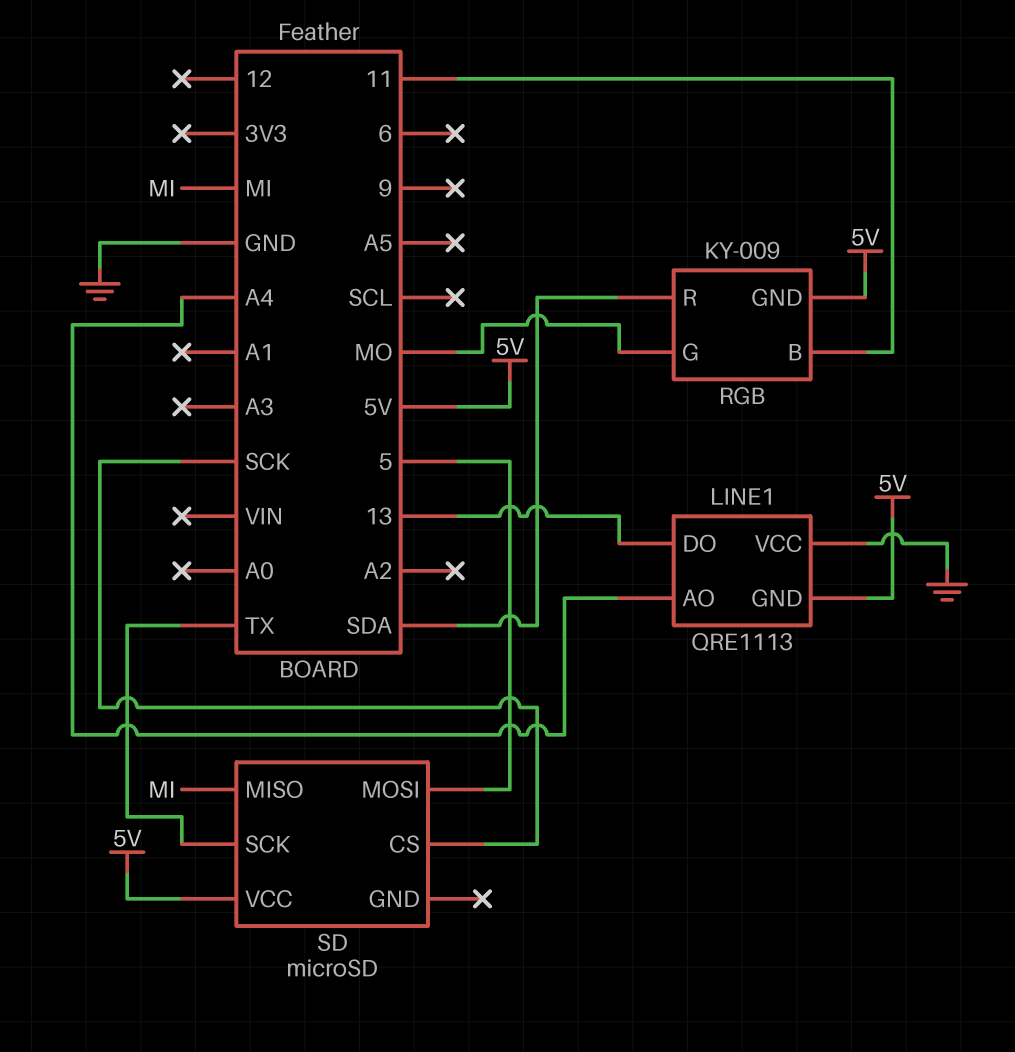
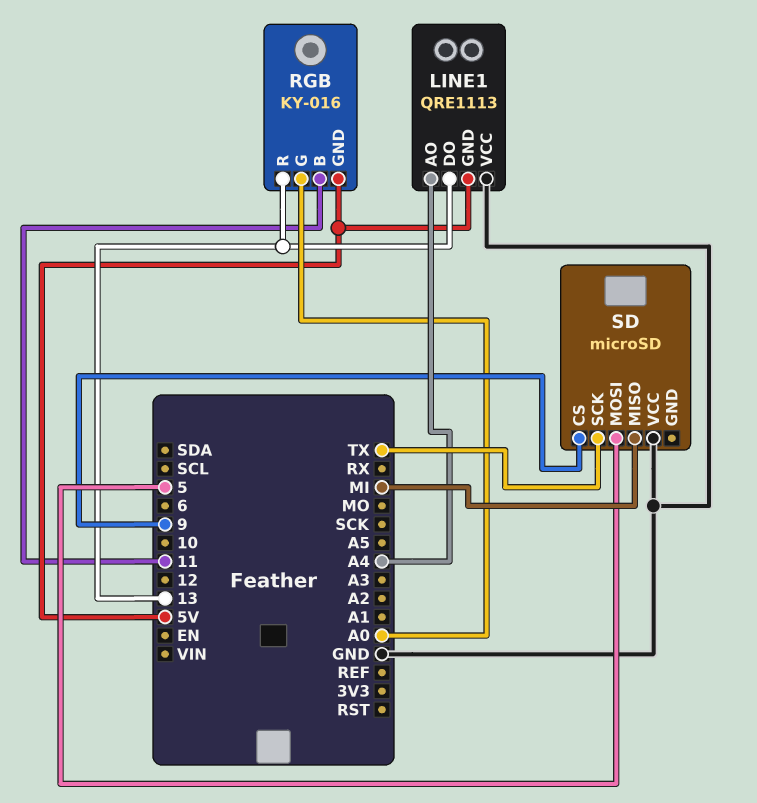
RGB: KY-009 -> KY-016
RGB pin G: MO -> A0
RGB pin R: SDA -> 13
SD pin CS: SCK -> 9
SD pin VCC: 5V -> GND

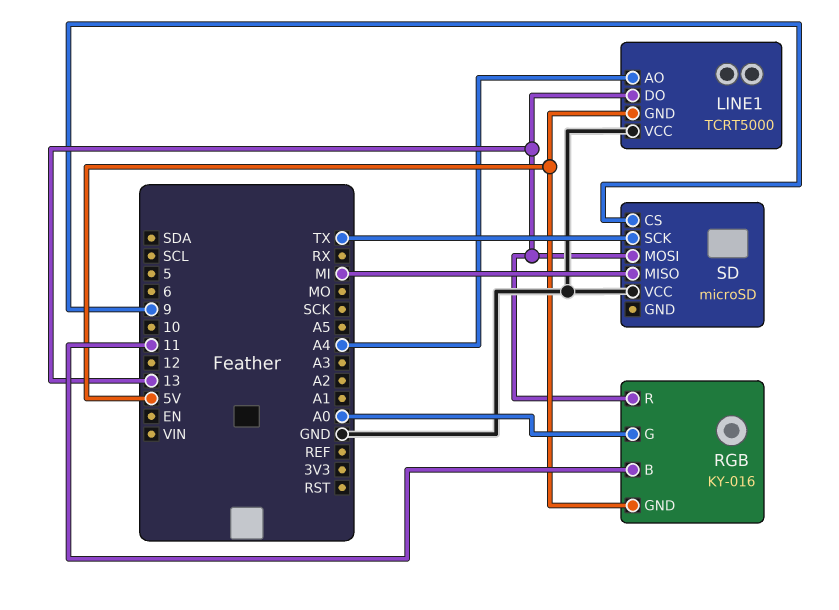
LINE1: QRE1113 -> TCRT5000
SD pin MOSI: 5 -> 13

